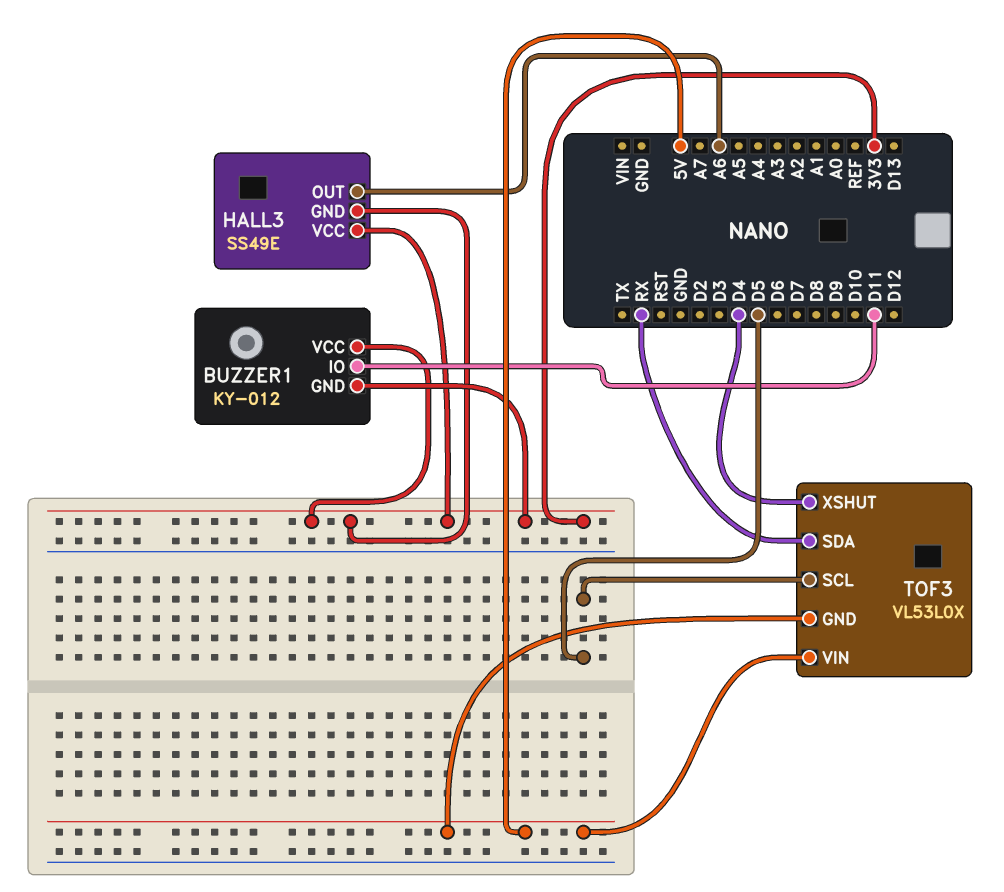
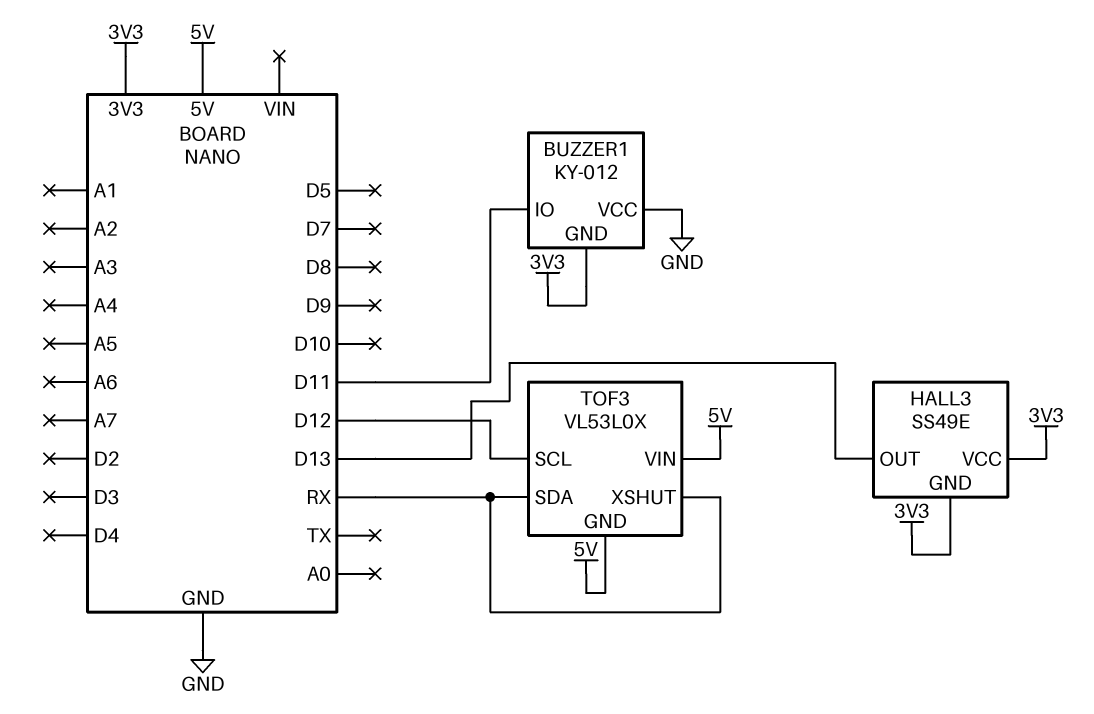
BUZZER1 pin VCC: 3V3 -> GND
HALL3 pin OUT: A6 -> D13
TOF3 pin SCL: D5 -> D12
TOF3 pin XSHUT: D4 -> RX

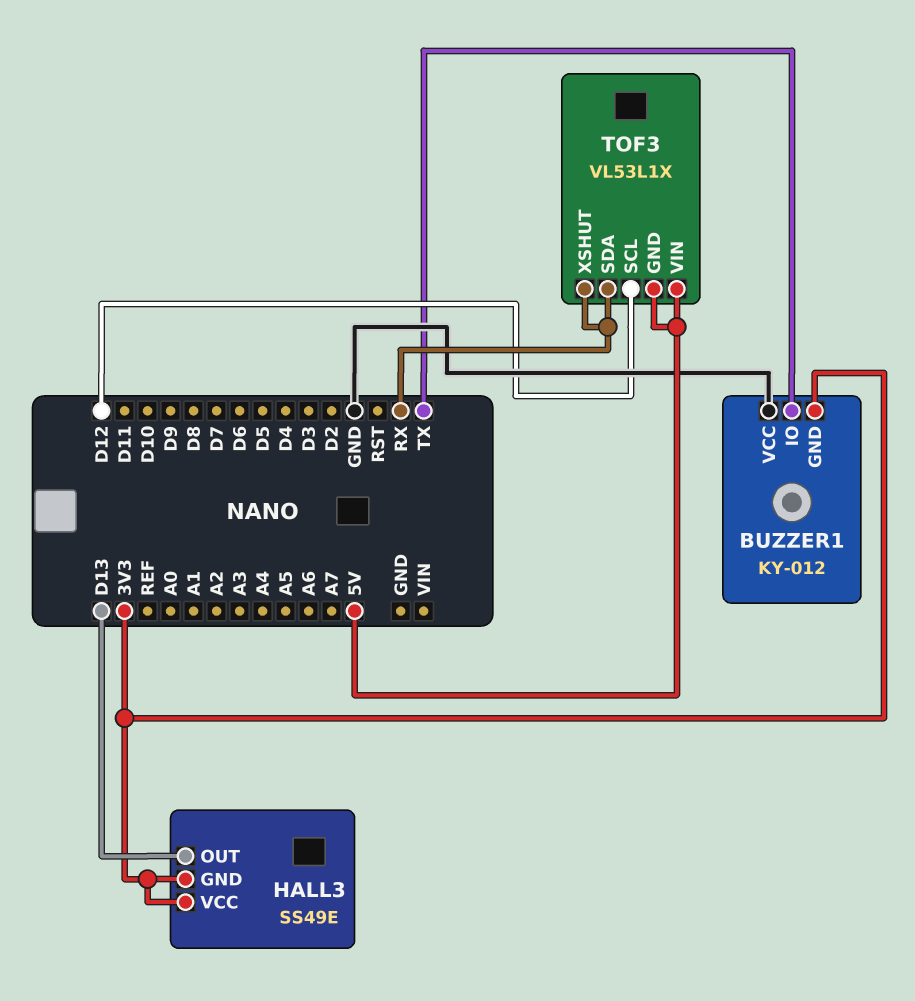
BUZZER1 pin IO: D11 -> TX
TOF3: VL53L0X -> VL53L1X

